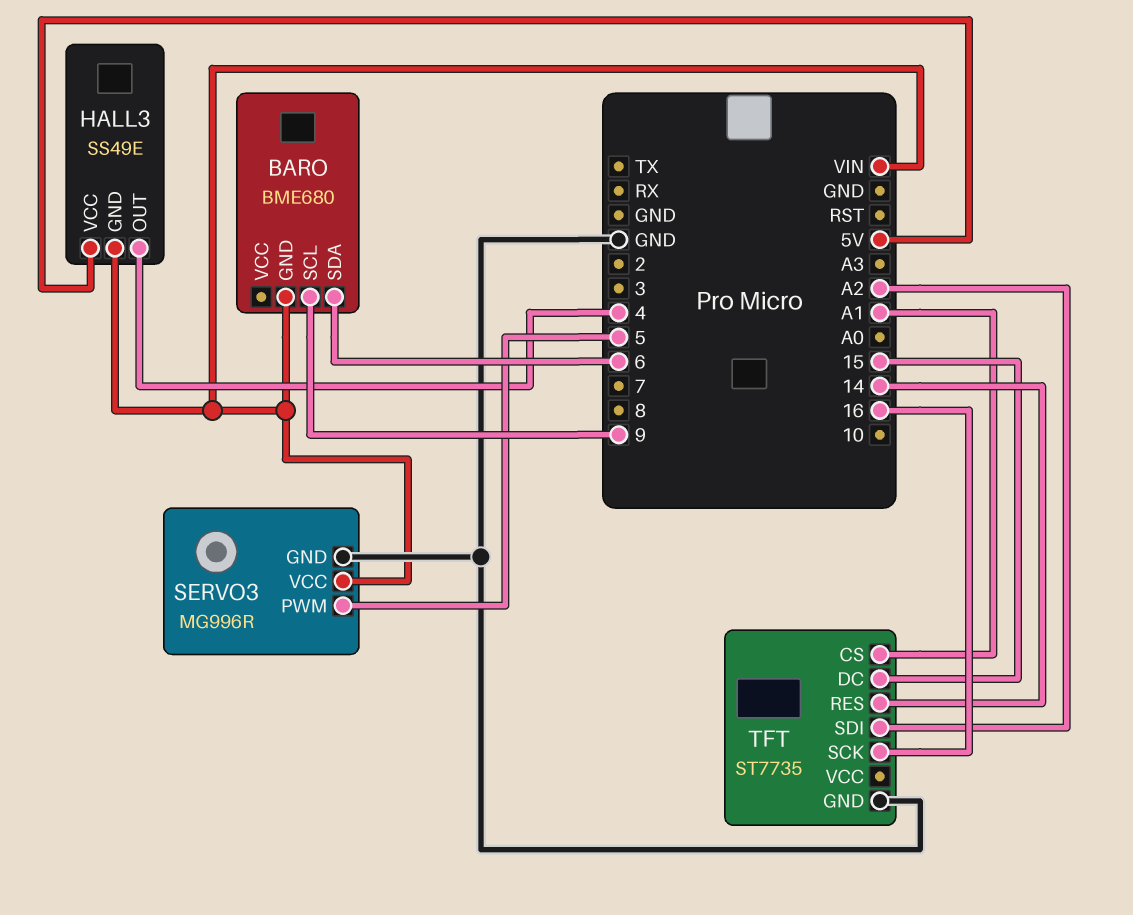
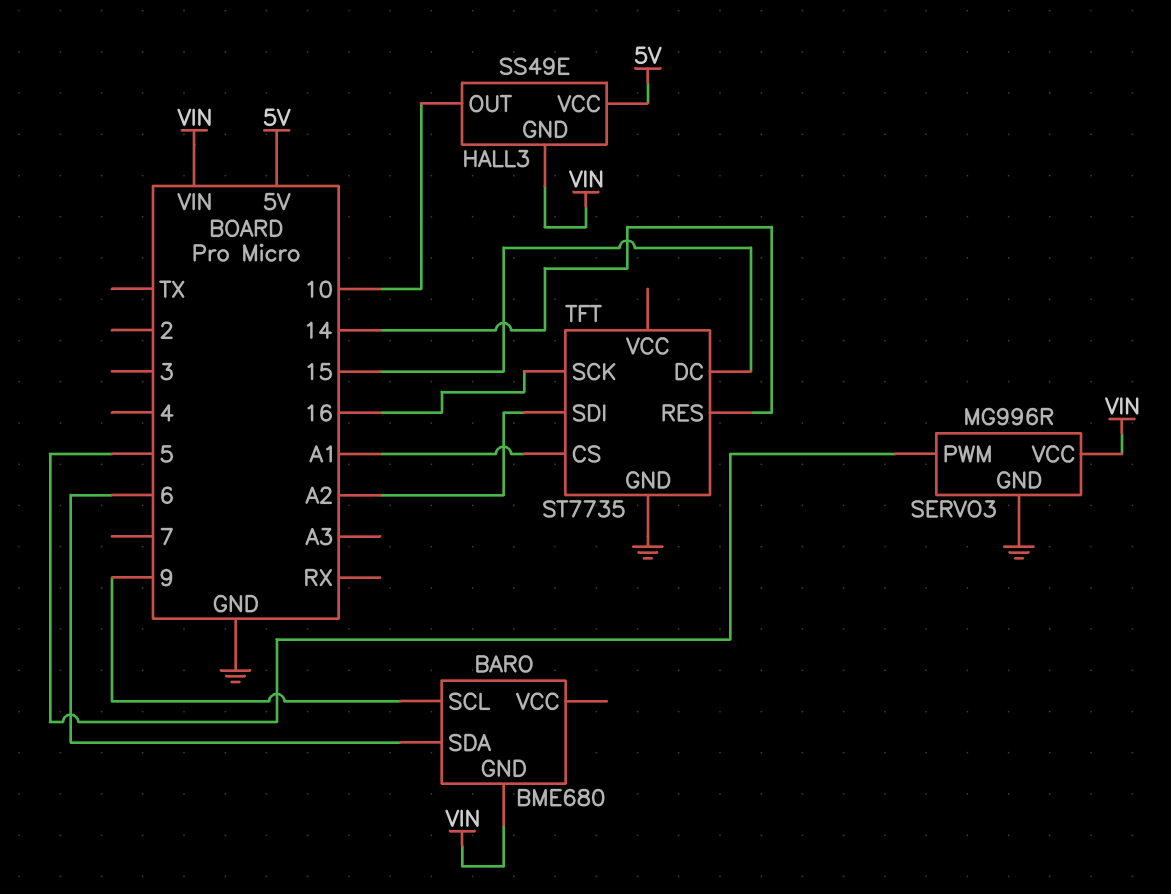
HALL3 pin OUT: 4 -> 10

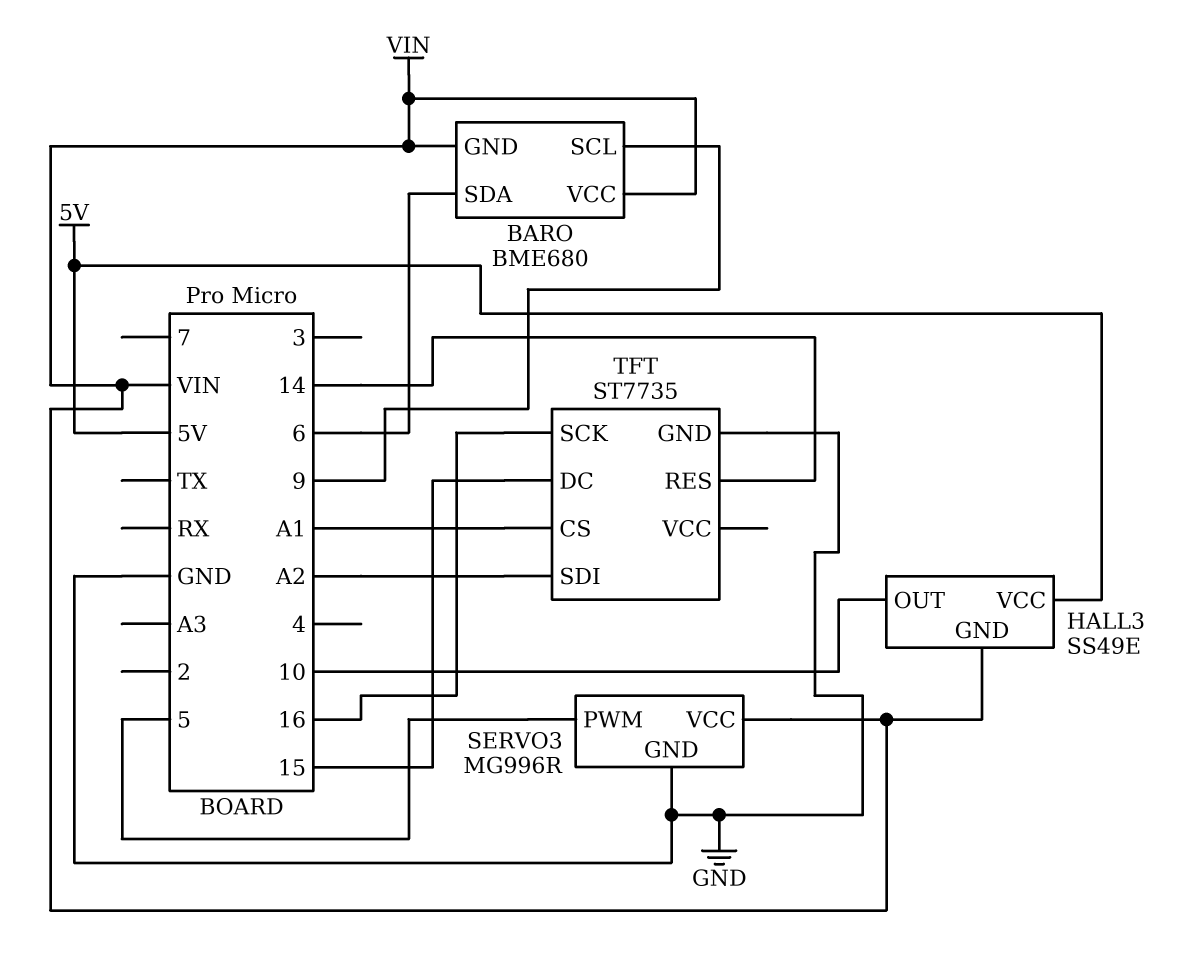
BARO pin VCC: none -> VIN

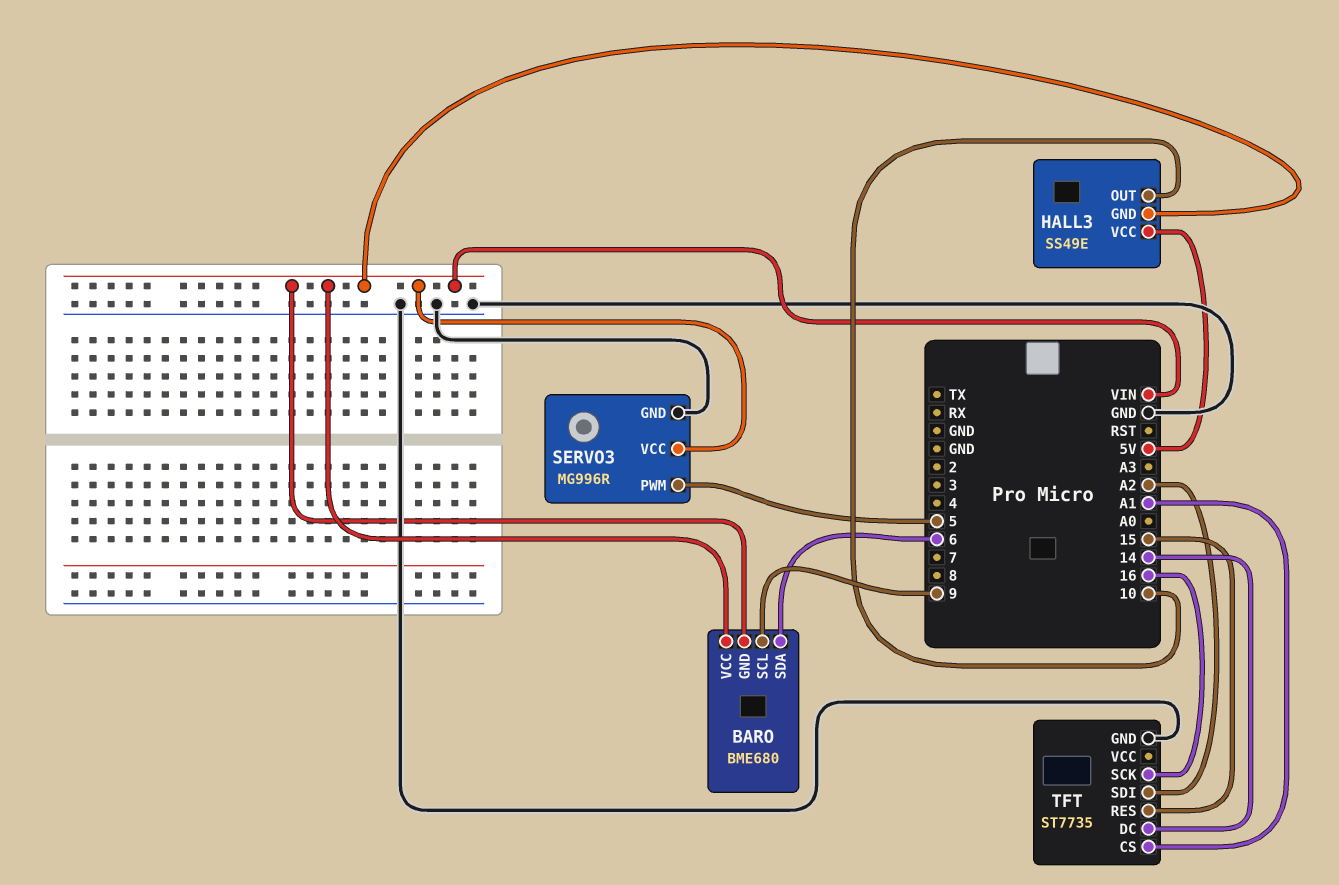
TFT pin DC: 15 -> 14
TFT pin RES: 14 -> 15

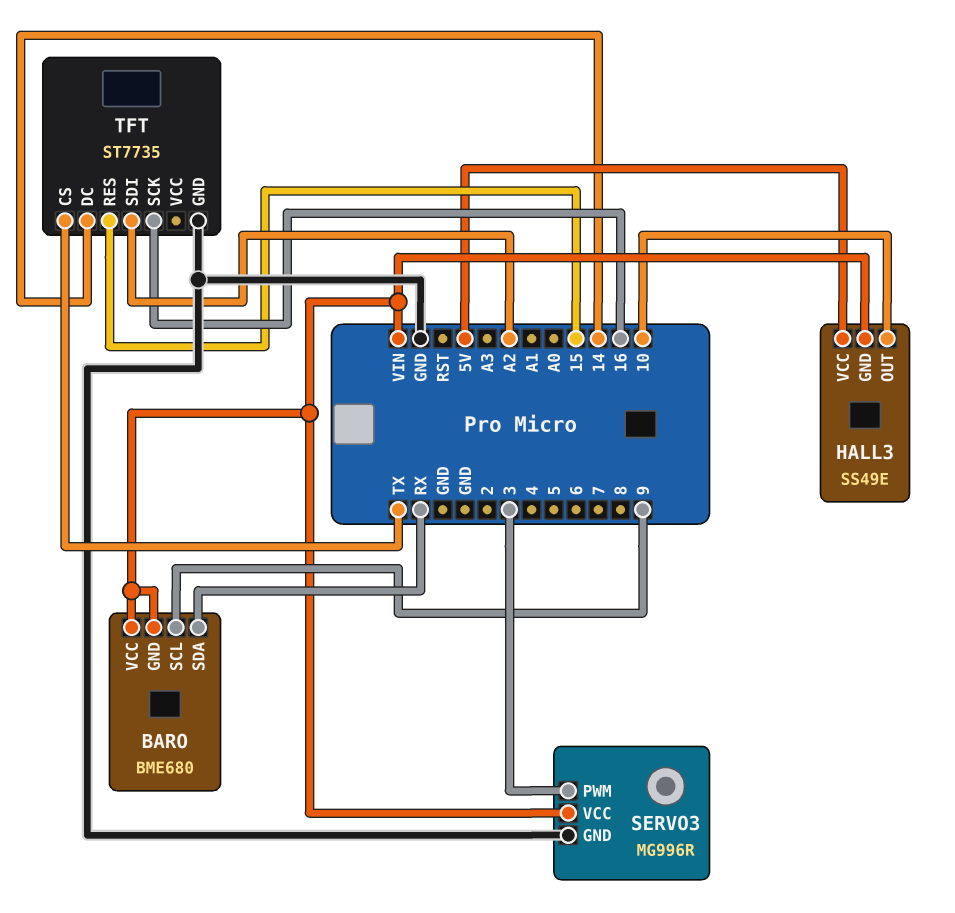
BARO pin SDA: 6 -> RX
SERVO3 pin PWM: 5 -> 3
TFT pin CS: A1 -> TX

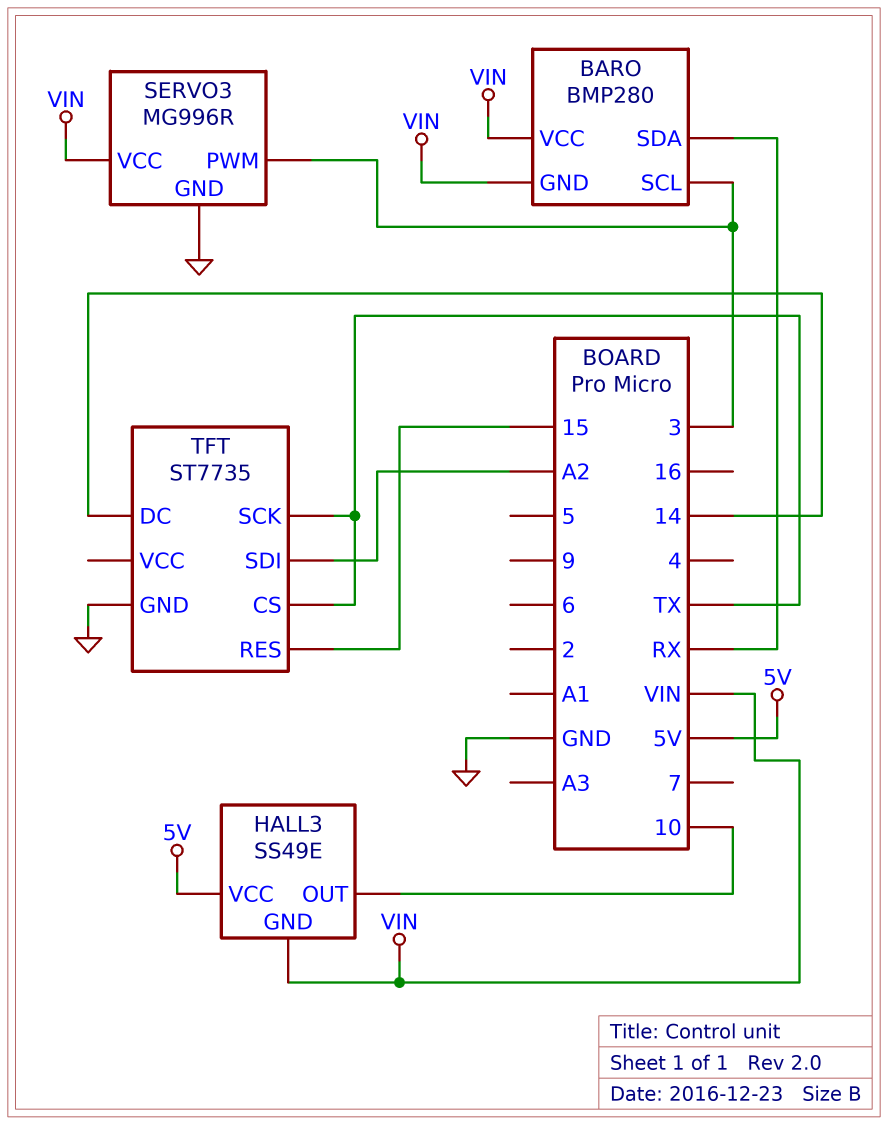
BARO: BME680 -> BMP280
BARO pin SCL: 9 -> 3
TFT pin SCK: 16 -> TX

